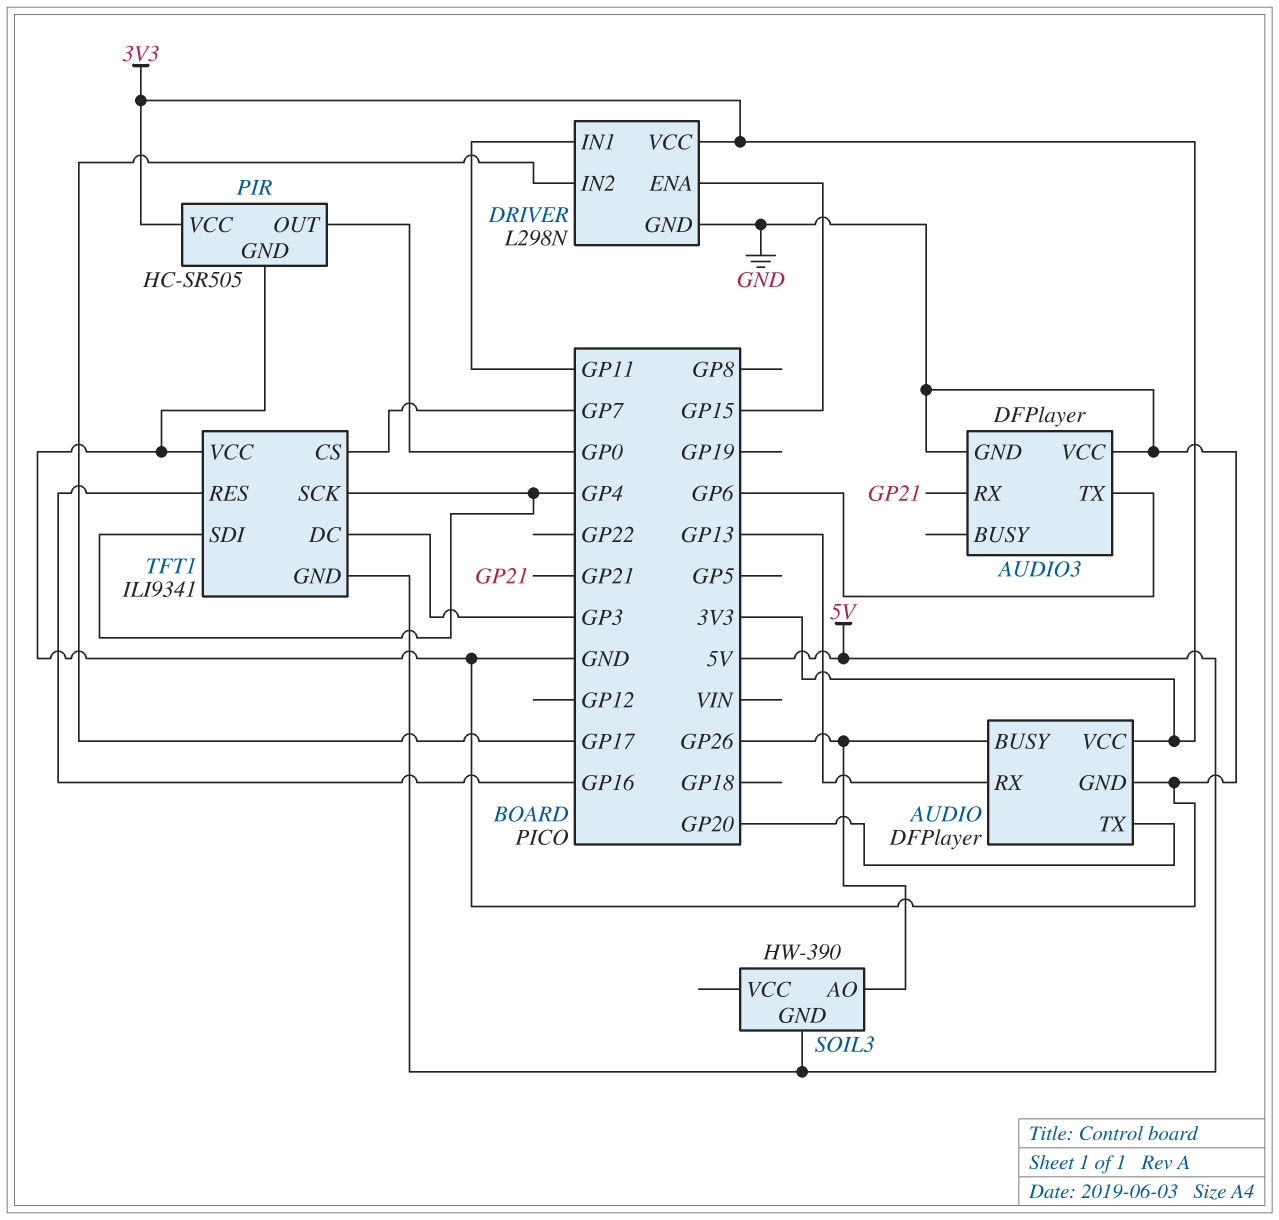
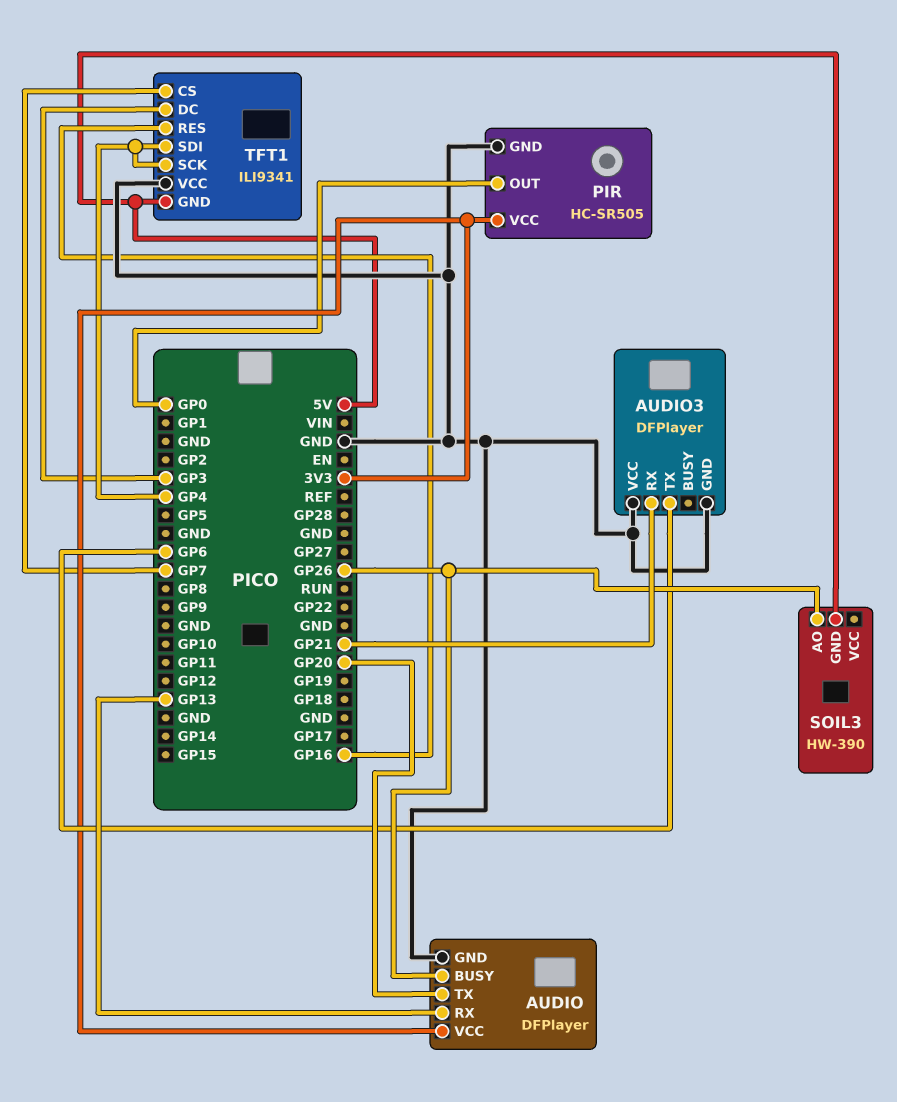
DRIVER: L298N -> none
DRIVER pin ENA: GP15 -> none
DRIVER pin GND: GND -> none
DRIVER pin IN1: GP11 -> none
DRIVER pin IN2: GP17 -> none
DRIVER pin VCC: 3V3 -> none

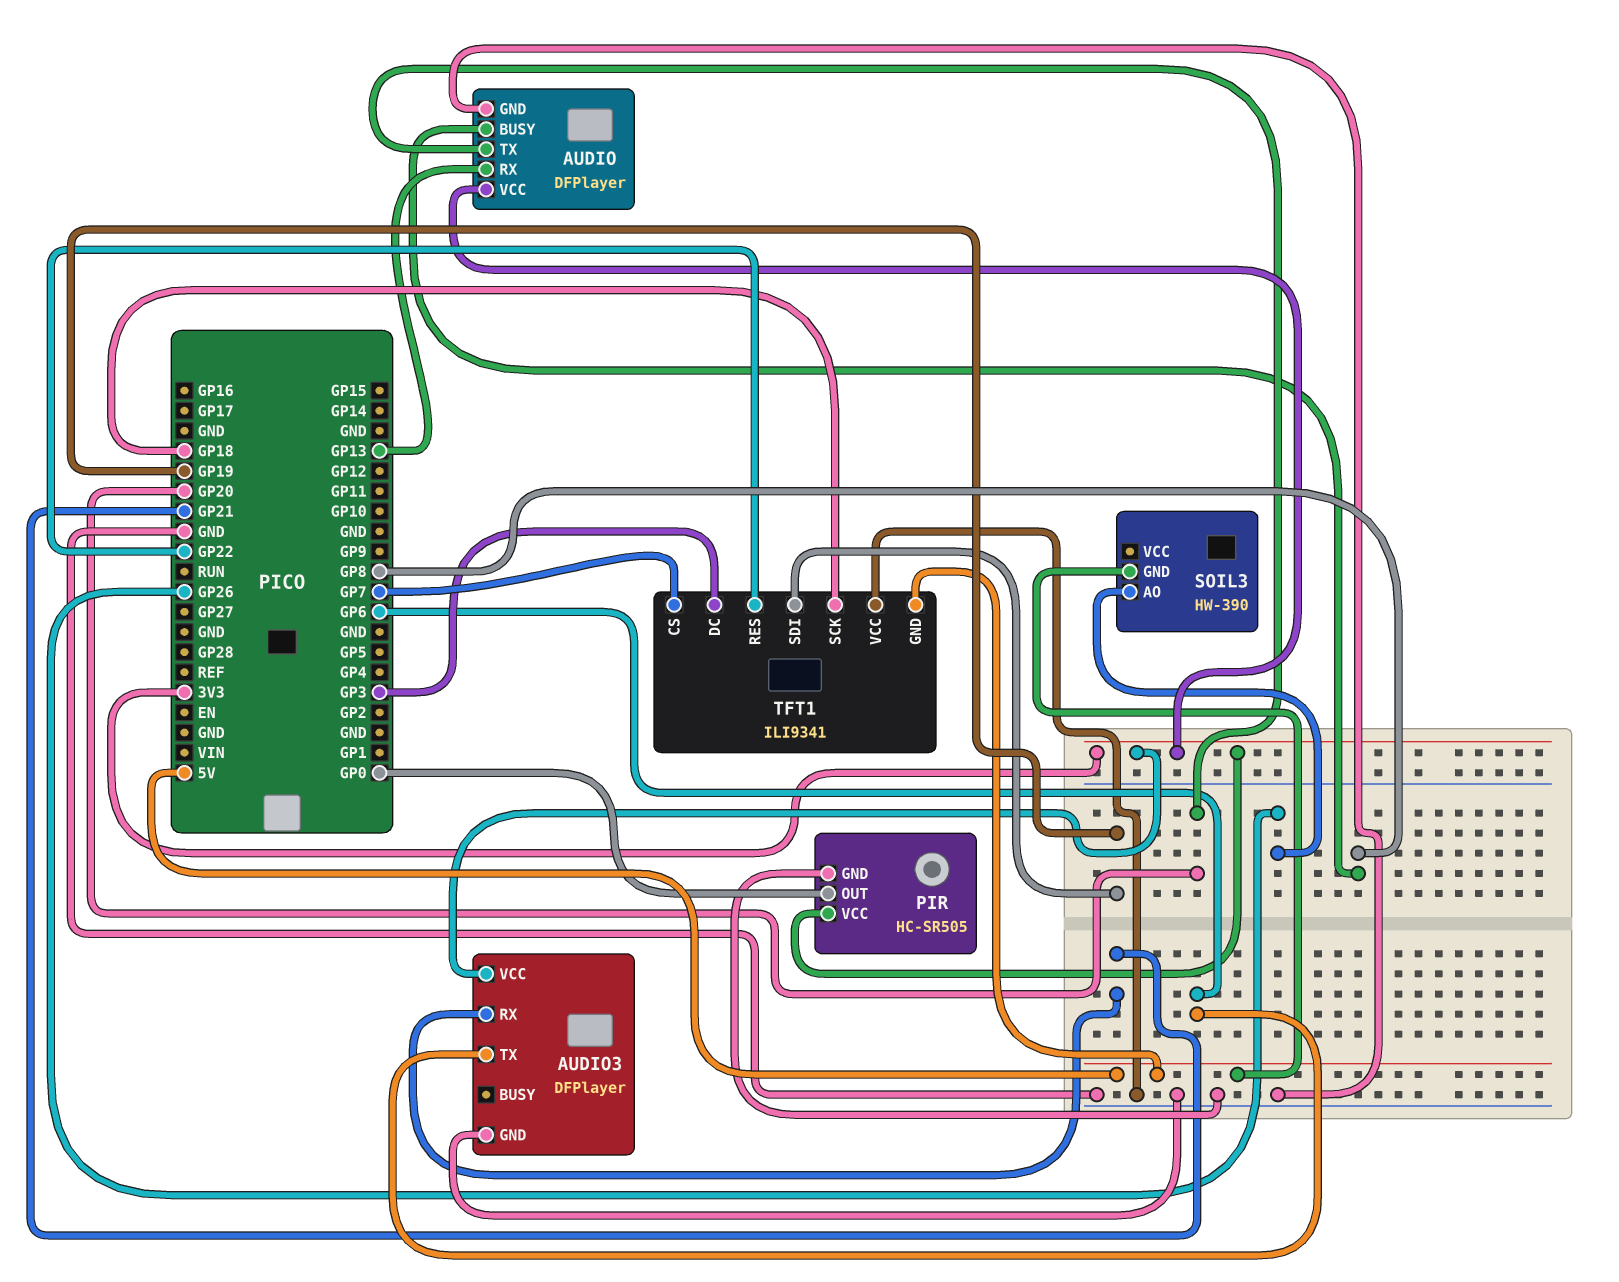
AUDIO pin BUSY: GP26 -> GP8
AUDIO3 pin VCC: GND -> 3V3
TFT1 pin RES: GP16 -> GP22
TFT1 pin SCK: GP4 -> GP18
TFT1 pin SDI: GP4 -> GP19

